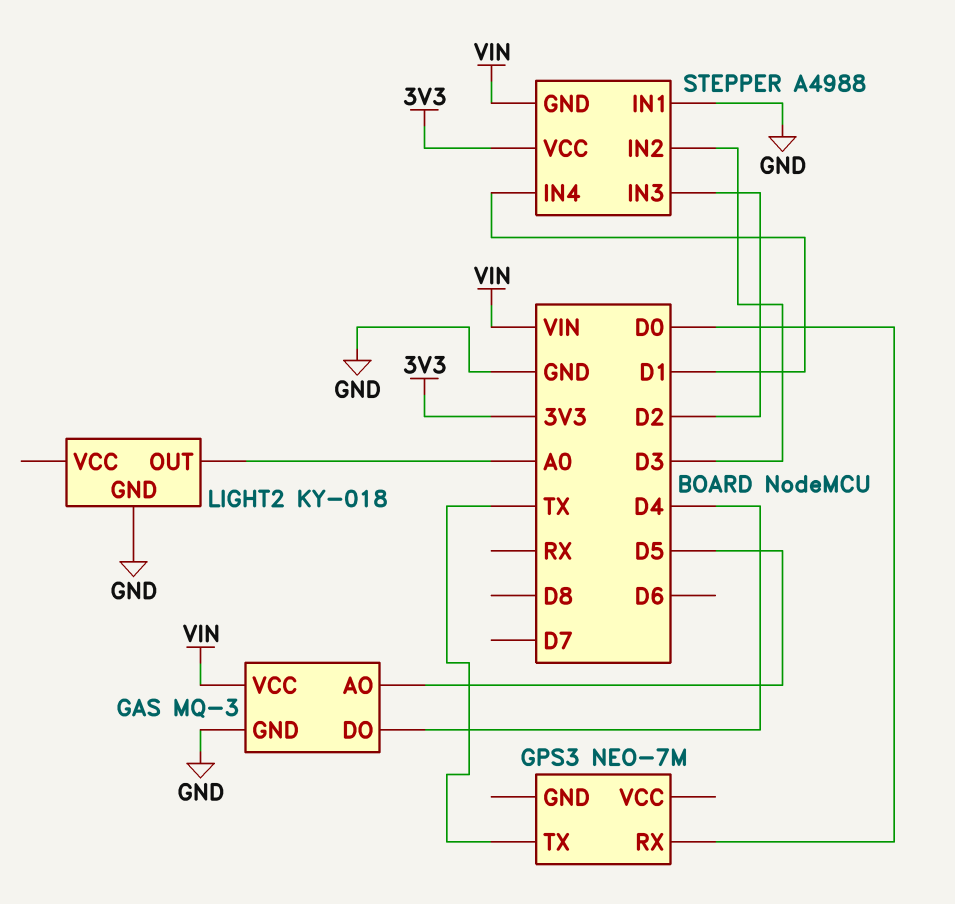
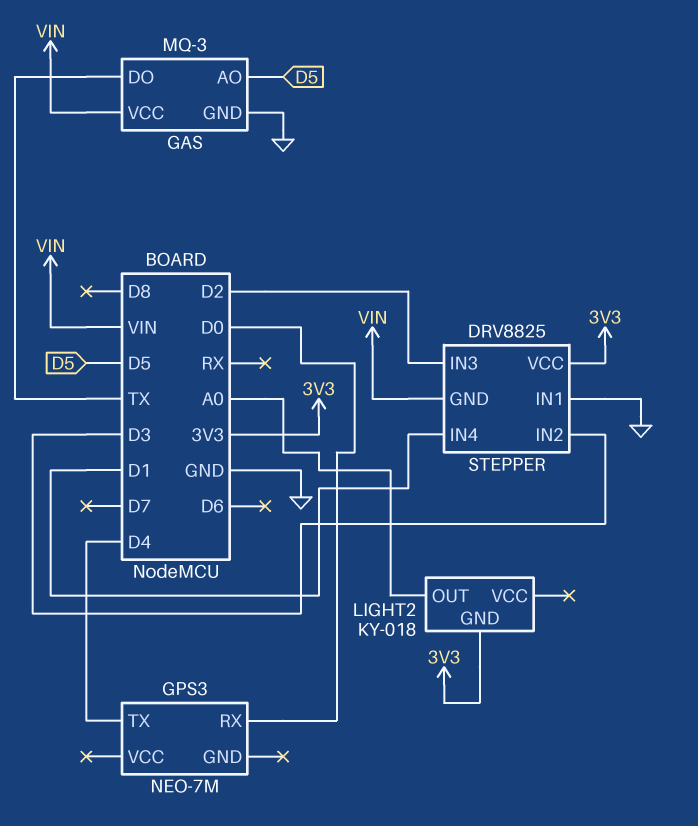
GAS pin DO: D4 -> TX
GPS3 pin TX: TX -> D4
LIGHT2 pin GND: GND -> 3V3
STEPPER: A4988 -> DRV8825

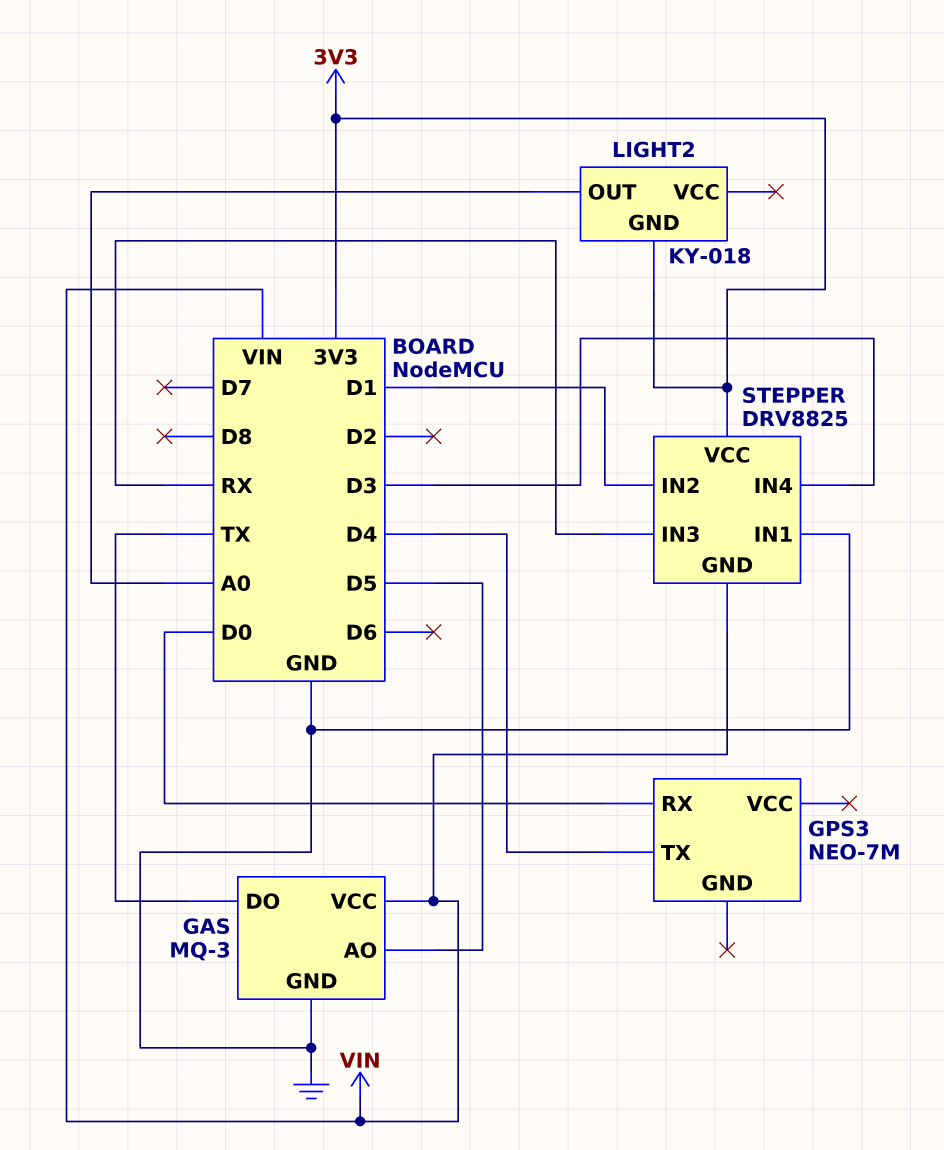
STEPPER pin IN2: D3 -> D1
STEPPER pin IN3: D2 -> RX
STEPPER pin IN4: D1 -> D3

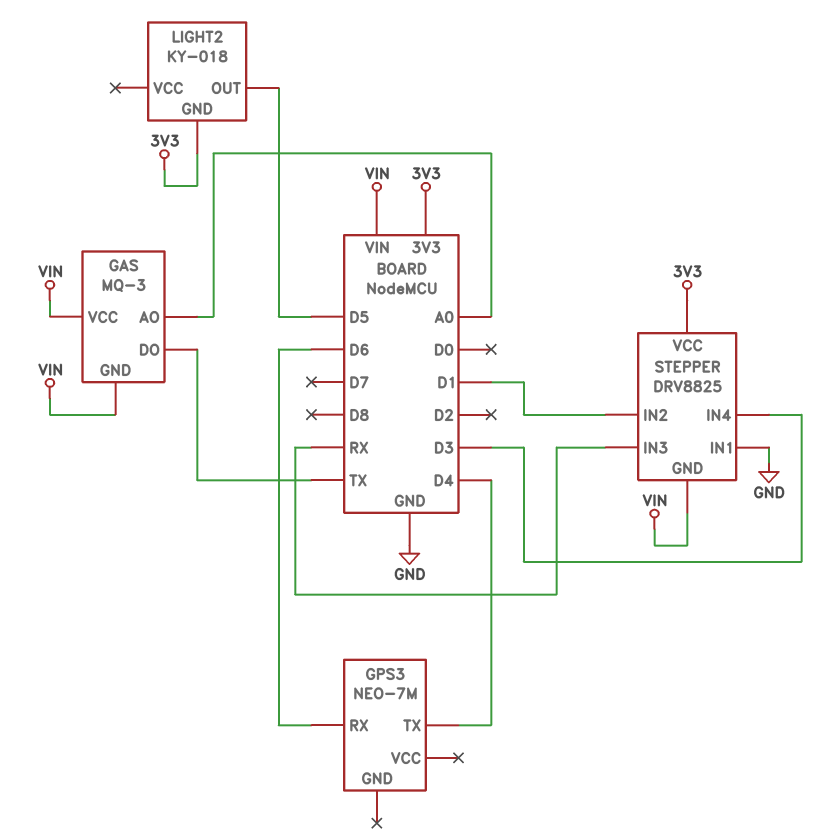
GAS pin AO: D5 -> A0
GAS pin GND: GND -> VIN
GPS3 pin RX: D0 -> D6
LIGHT2 pin OUT: A0 -> D5

